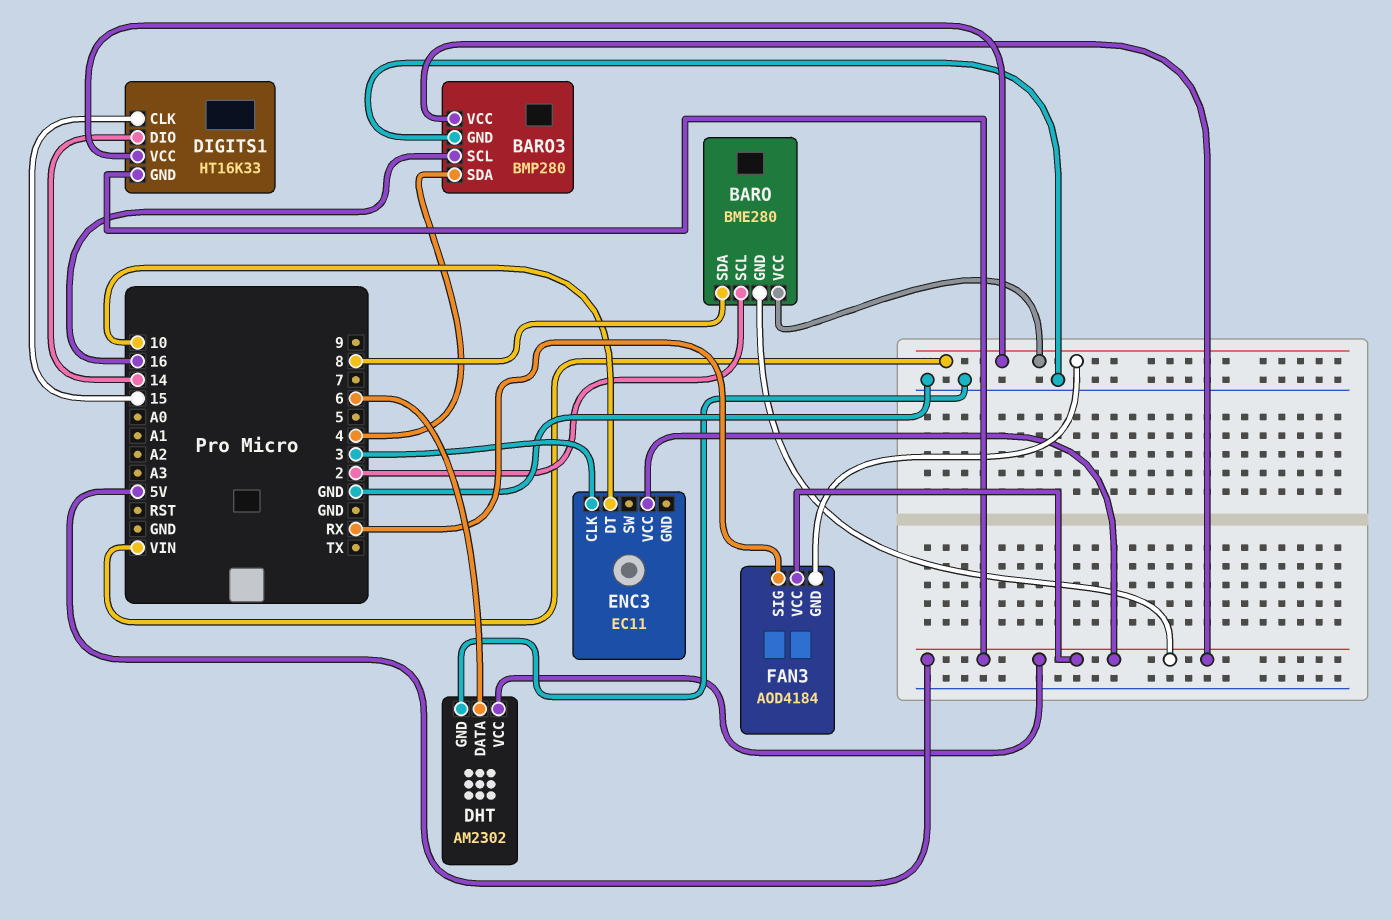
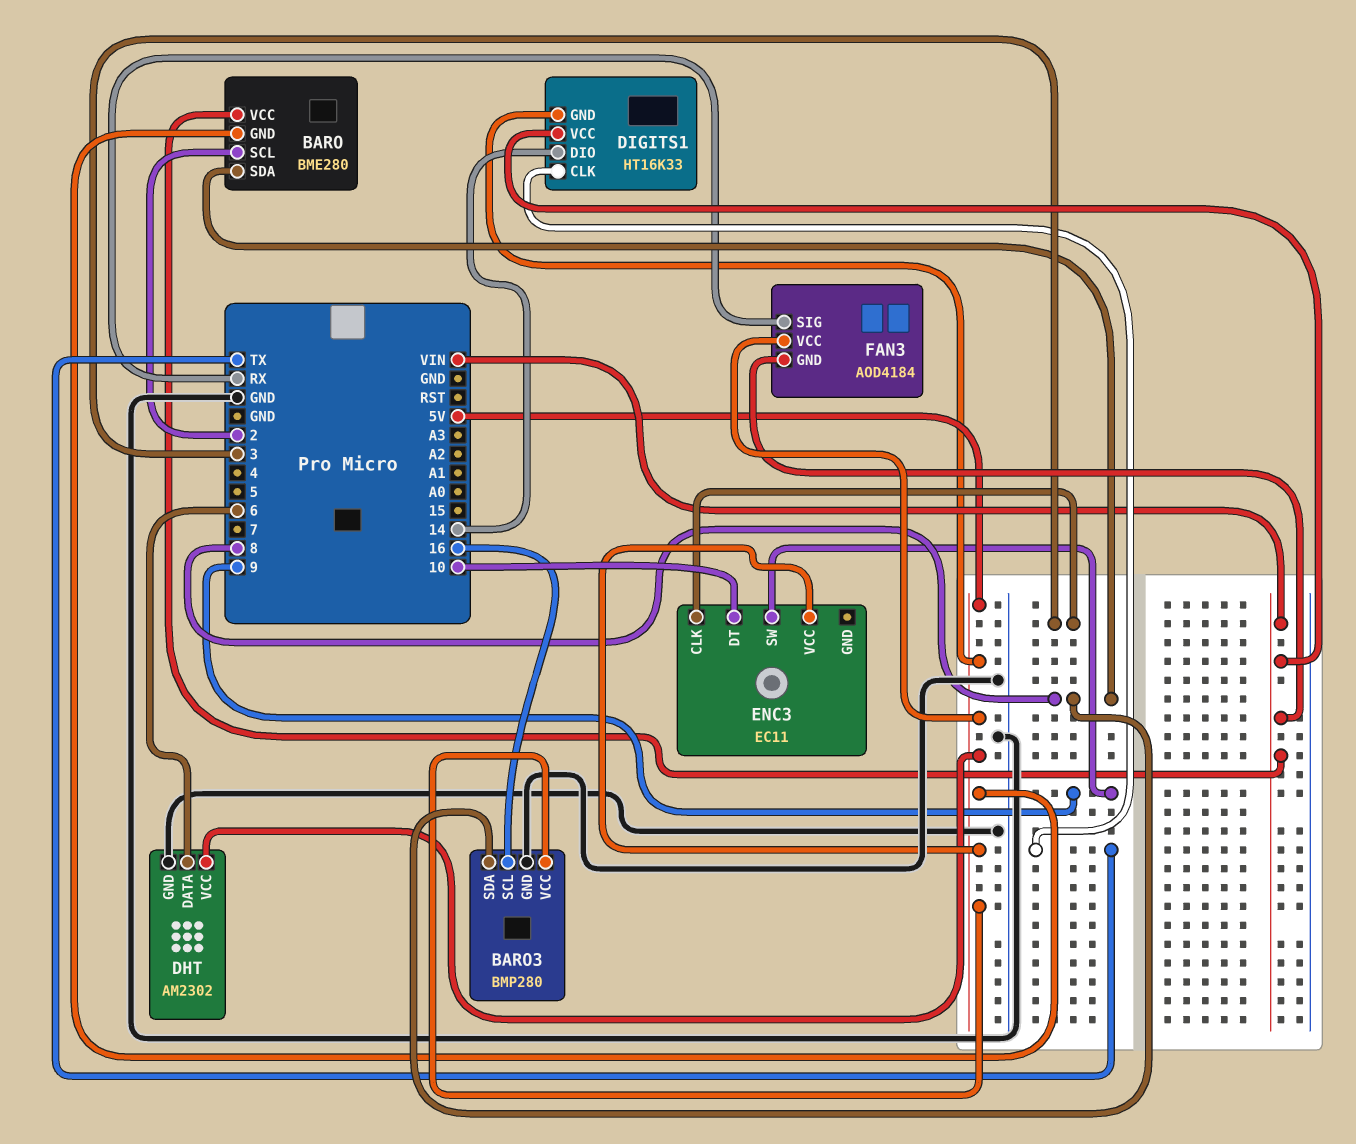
BARO3 pin SDA: 4 -> 8
DIGITS1 pin CLK: 15 -> TX
ENC3 pin SW: none -> 9

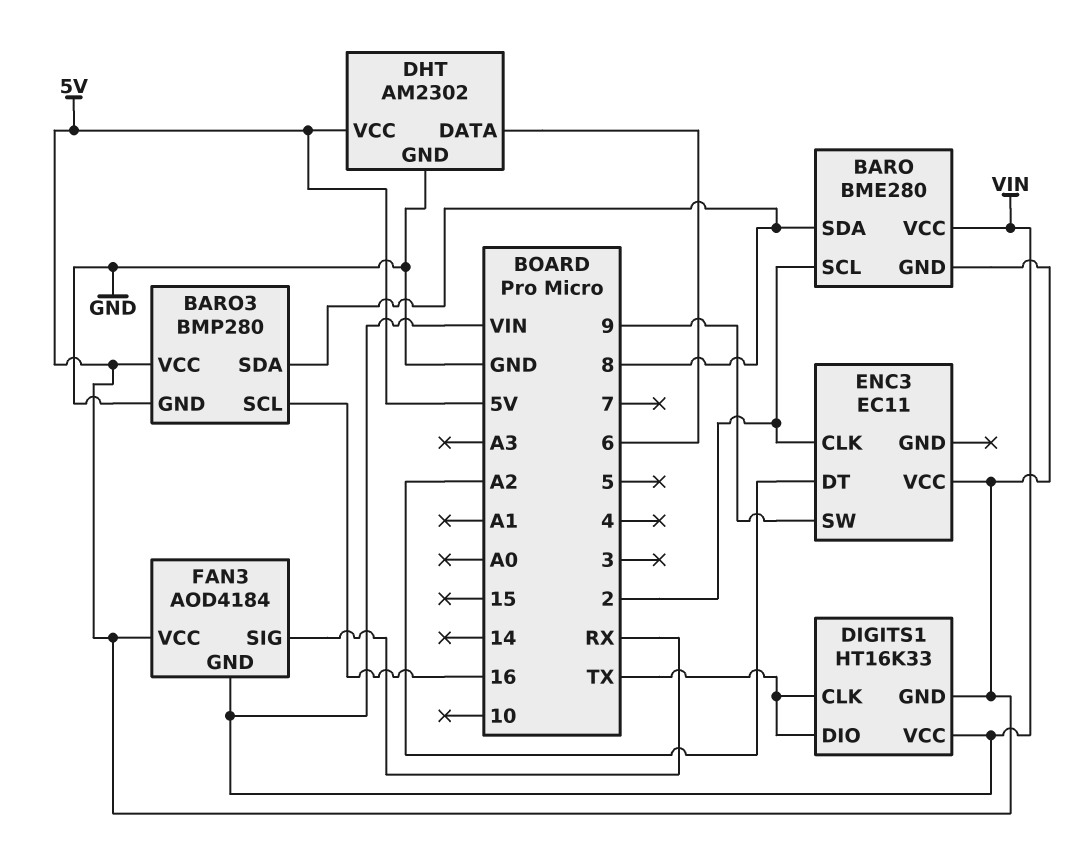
DIGITS1 pin DIO: 14 -> TX
ENC3 pin CLK: 3 -> 2
ENC3 pin DT: 10 -> A2

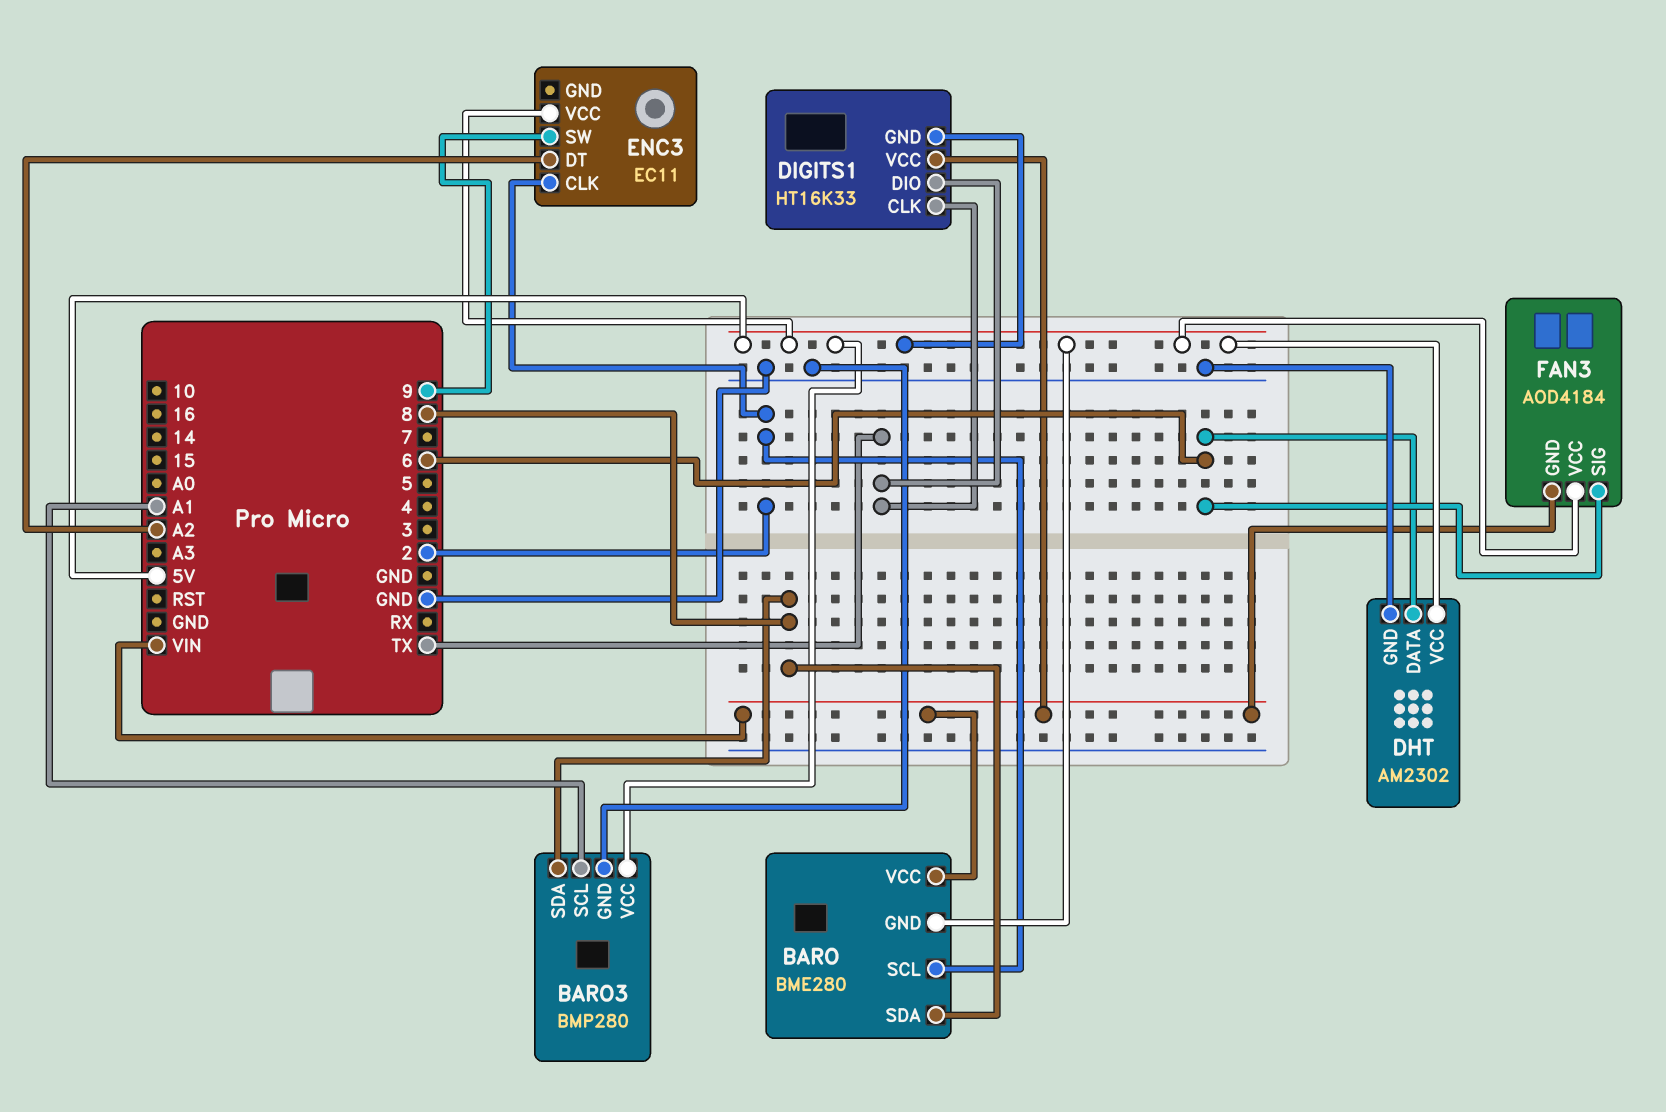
BARO3 pin SCL: 16 -> A1
FAN3 pin SIG: RX -> 6

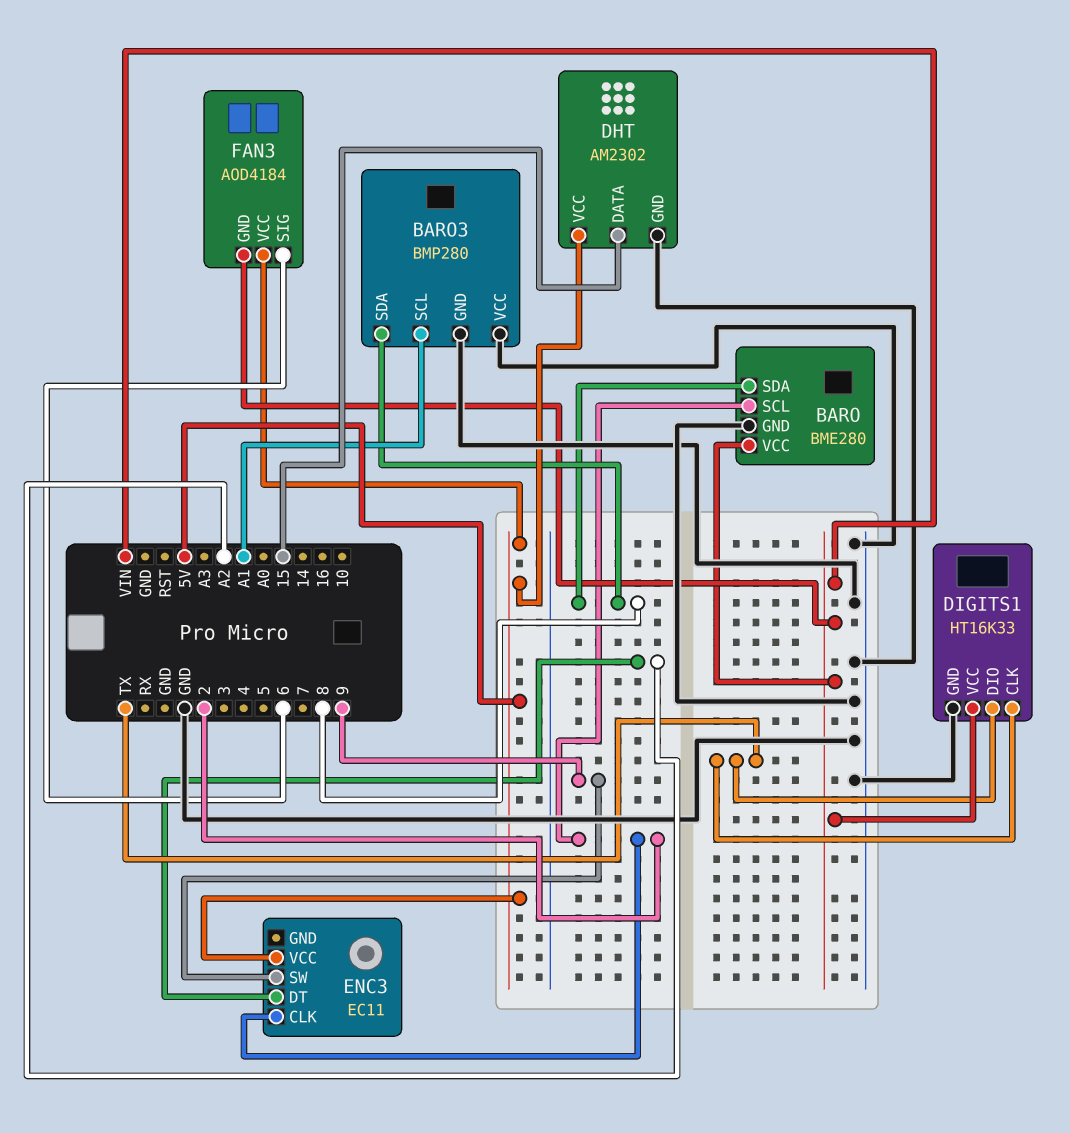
BARO pin GND: 5V -> GND
BARO3 pin VCC: 5V -> GND
DHT pin DATA: 6 -> 15
DIGITS1 pin GND: 5V -> GND

